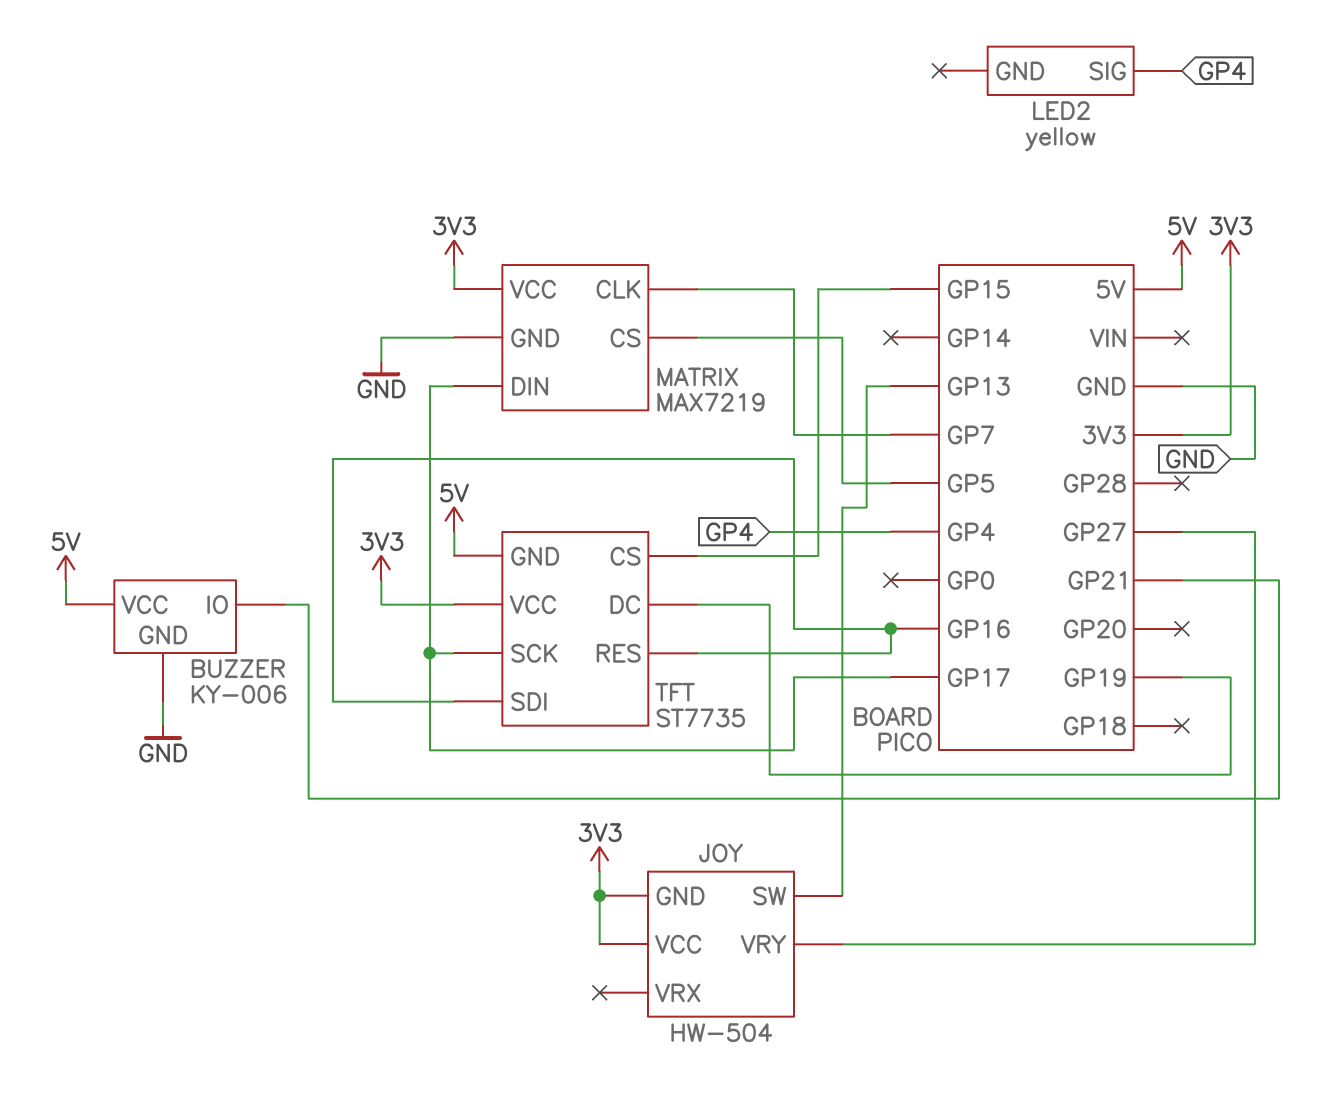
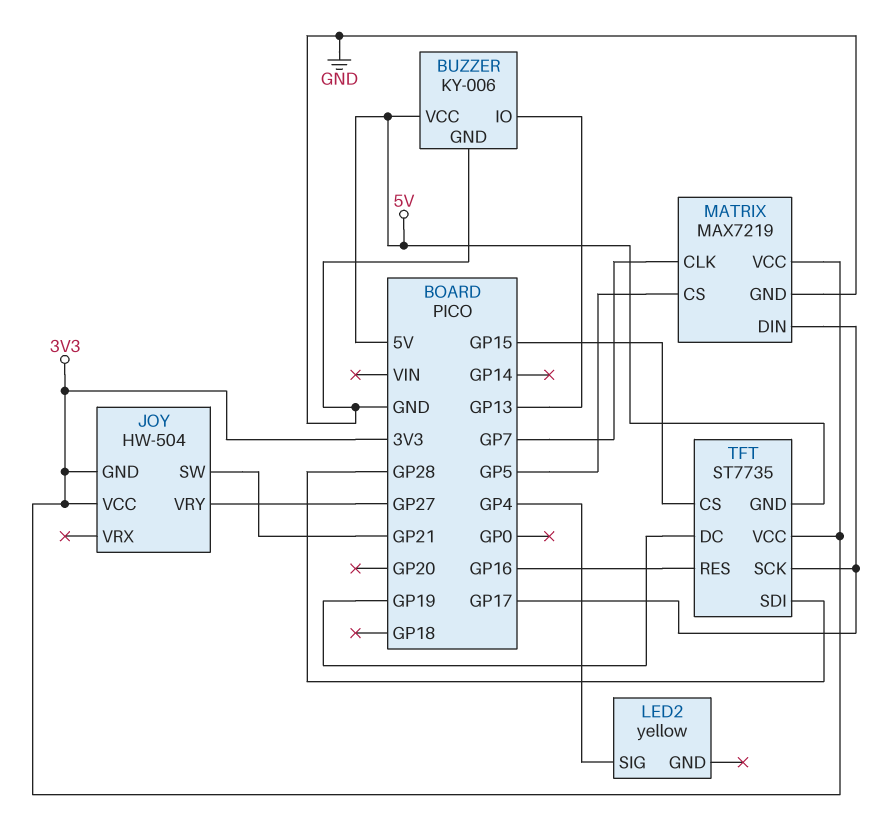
BUZZER pin IO: GP21 -> GP13
JOY pin SW: GP13 -> GP21
TFT pin SDI: GP16 -> GP28

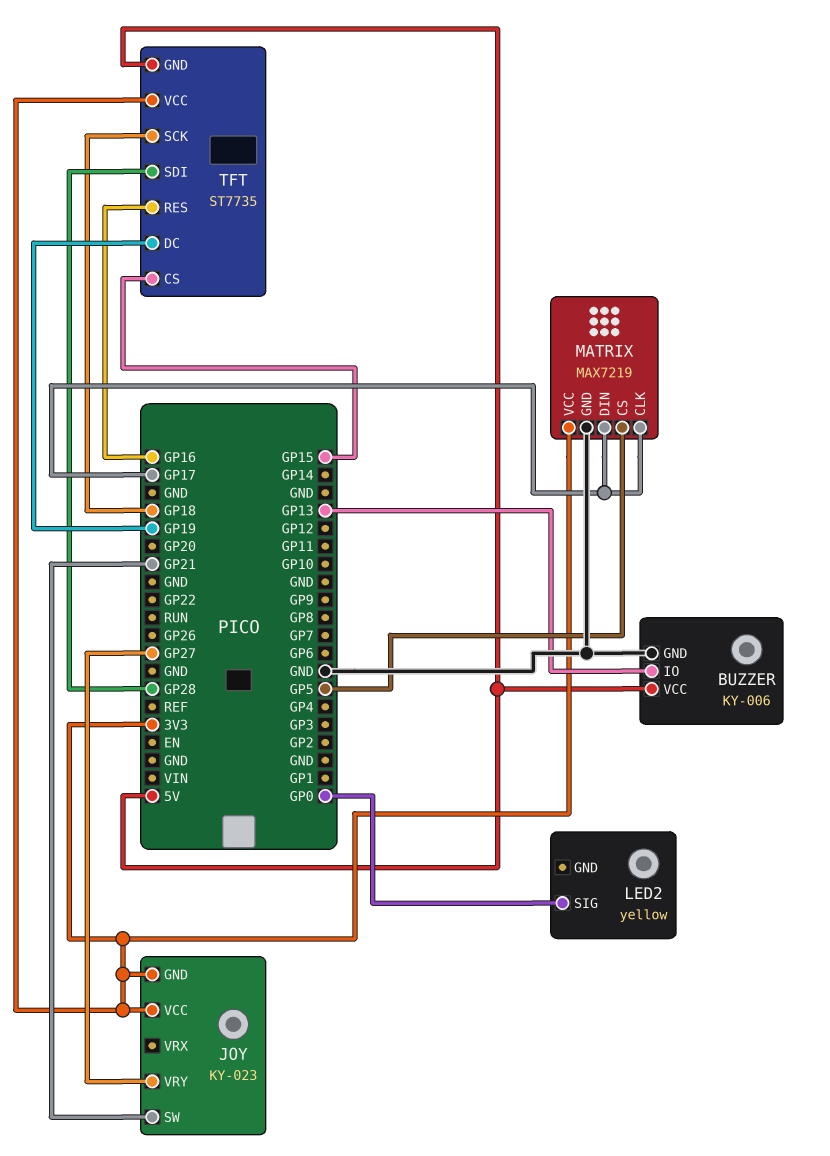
JOY: HW-504 -> KY-023
LED2 pin SIG: GP4 -> GP0
MATRIX pin CLK: GP7 -> GP17
TFT pin SCK: GP17 -> GP18

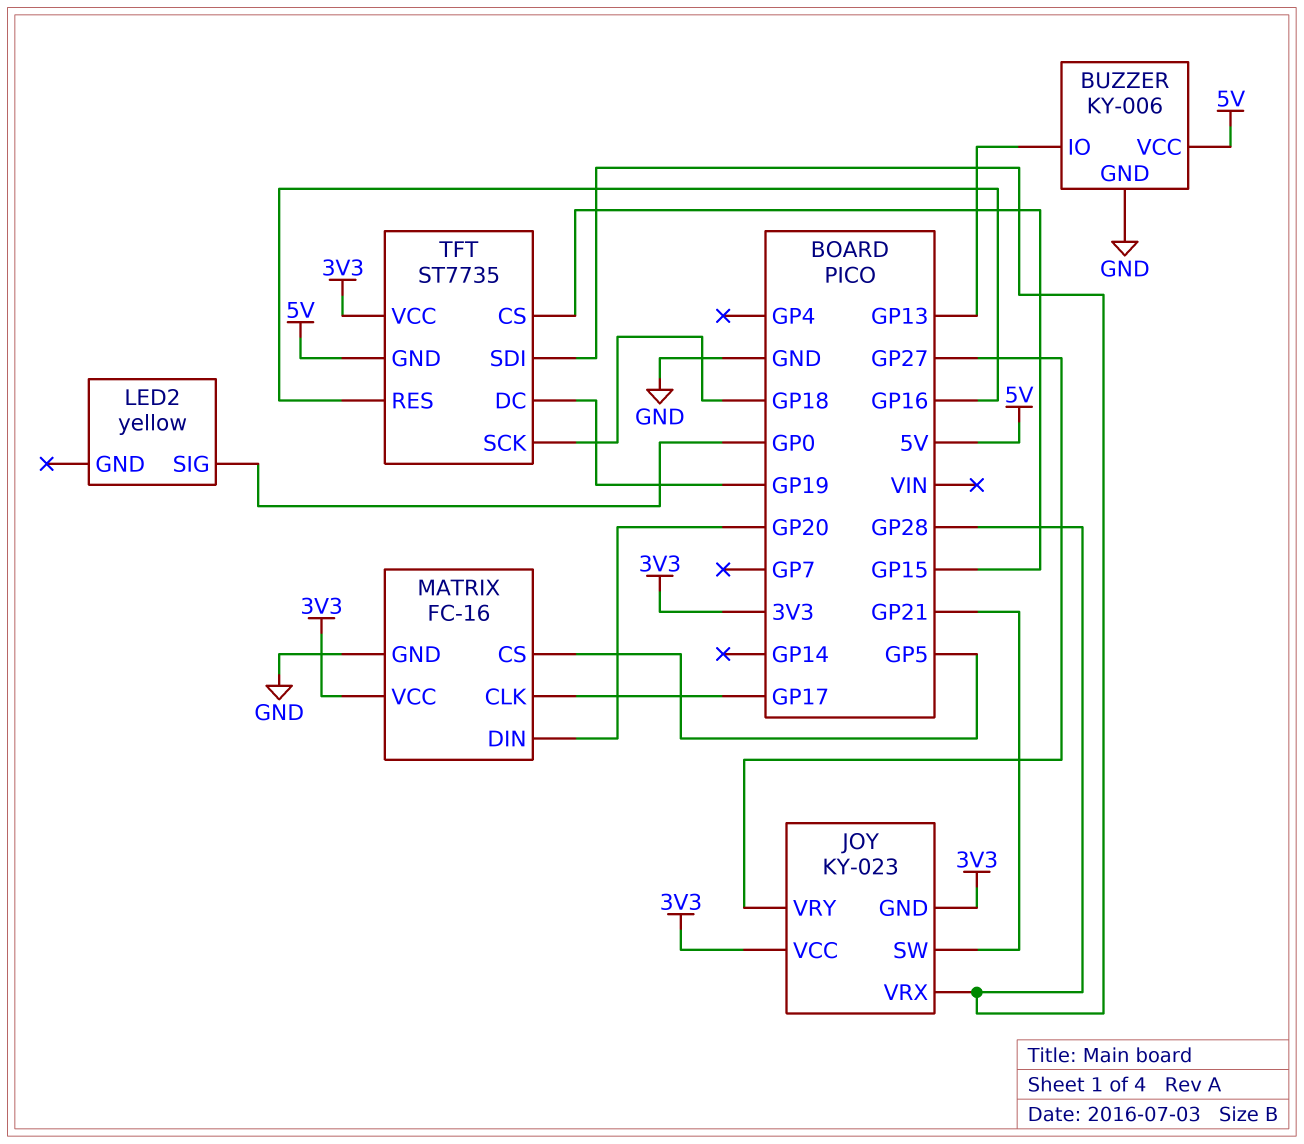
JOY pin VRX: none -> GP28
MATRIX: MAX7219 -> FC-16
MATRIX pin DIN: GP17 -> GP20

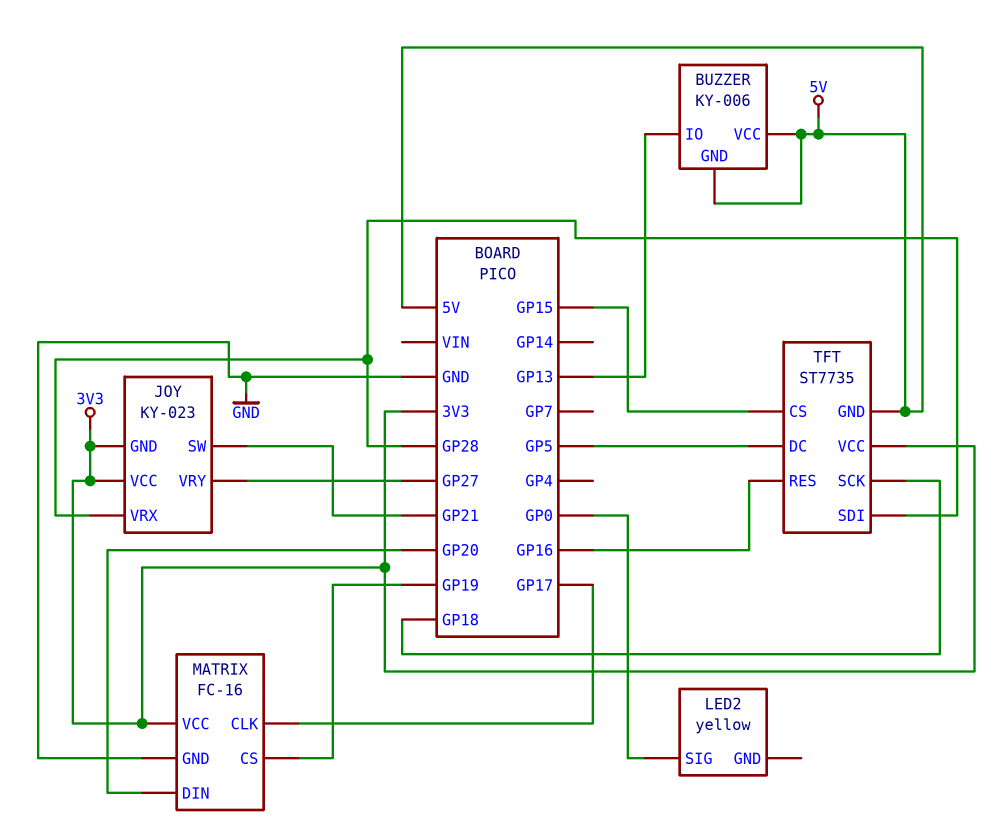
BUZZER pin GND: GND -> 5V
MATRIX pin CS: GP5 -> GP19
TFT pin DC: GP19 -> GP5

